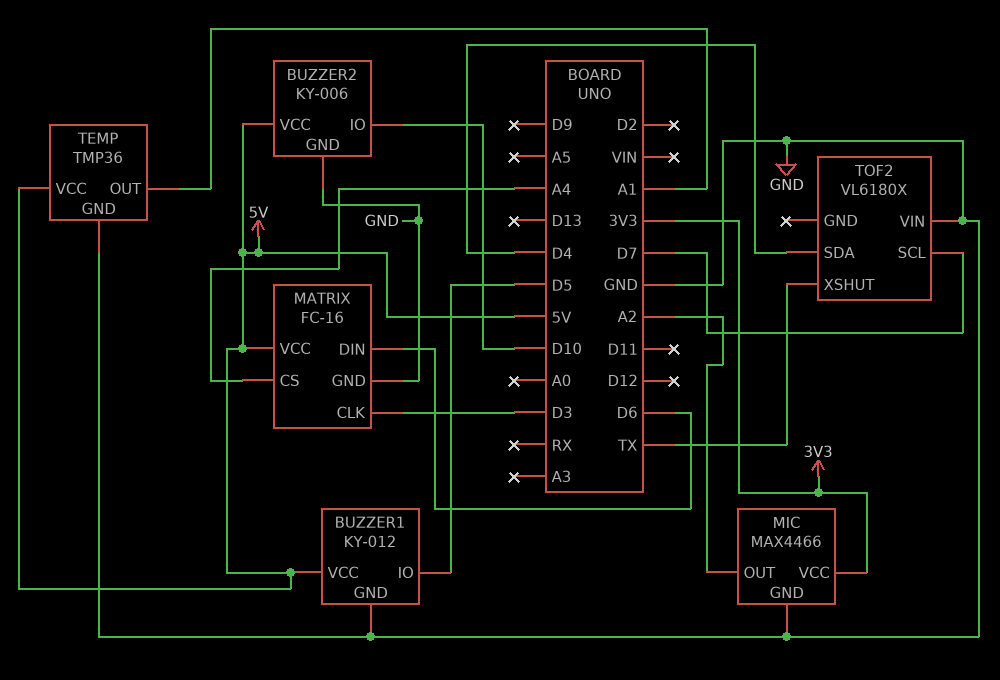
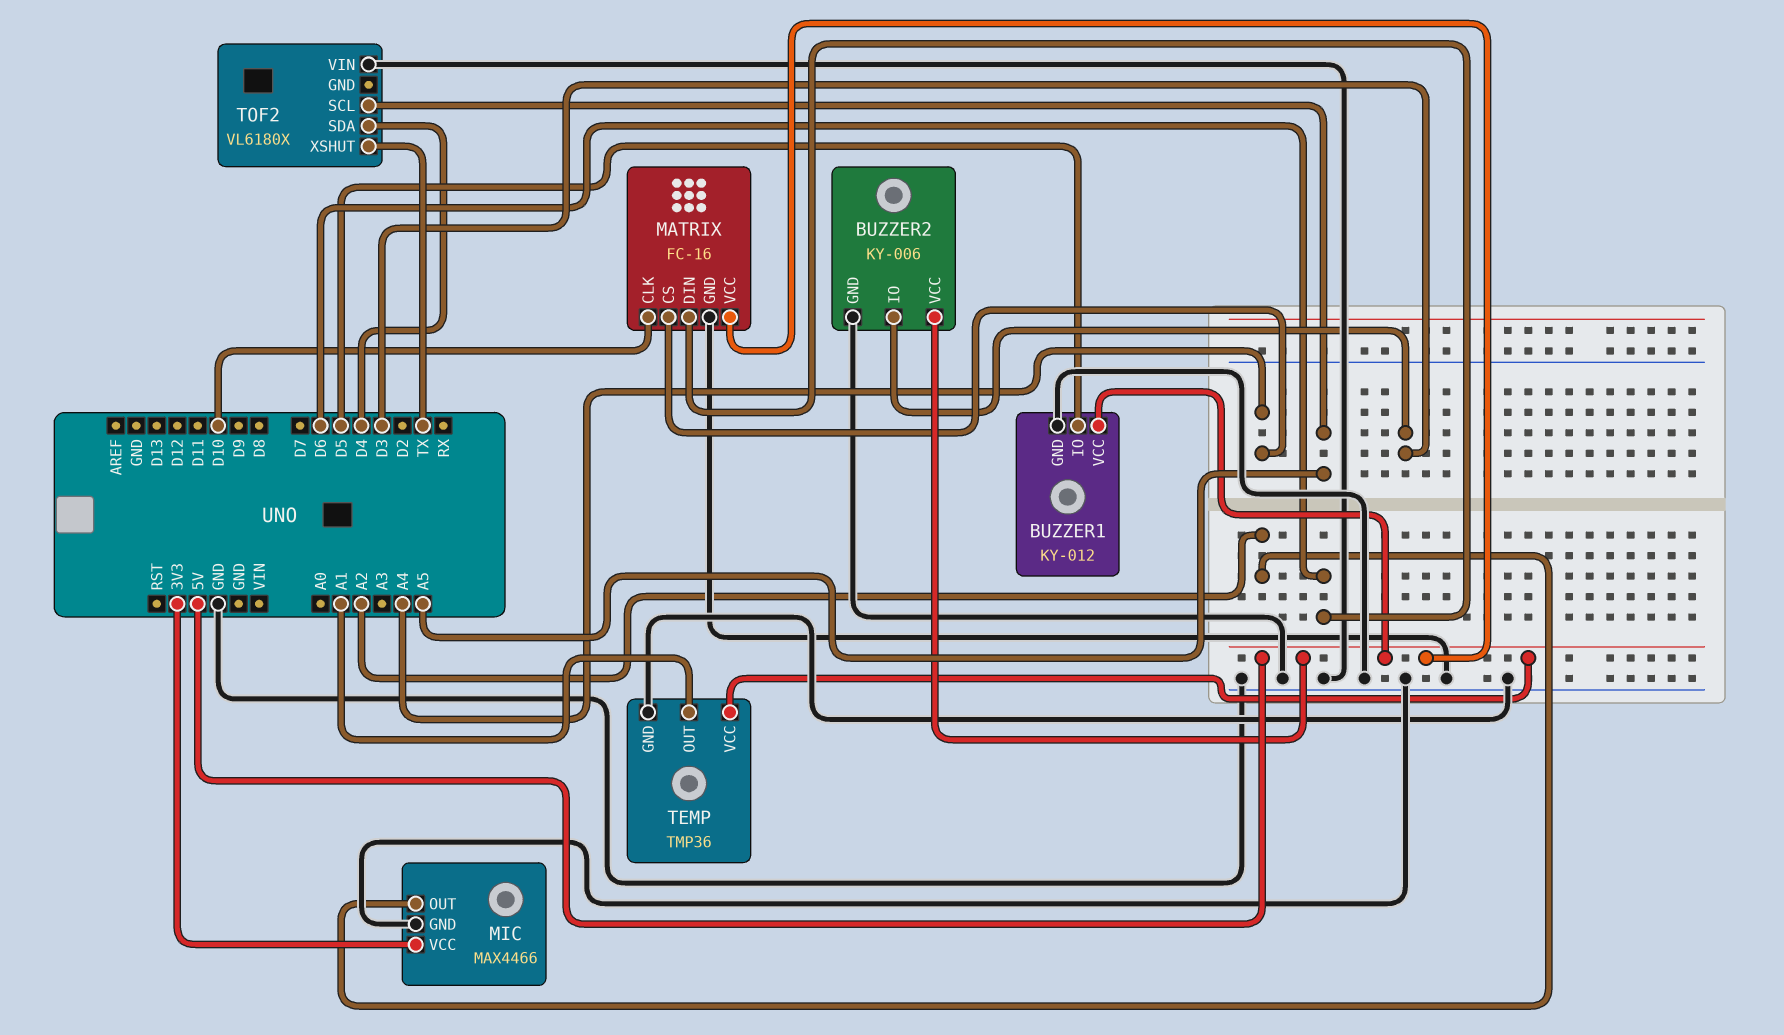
BUZZER2 pin IO: D10 -> D3
MATRIX pin CLK: D3 -> D10
TOF2 pin SCL: D7 -> A5

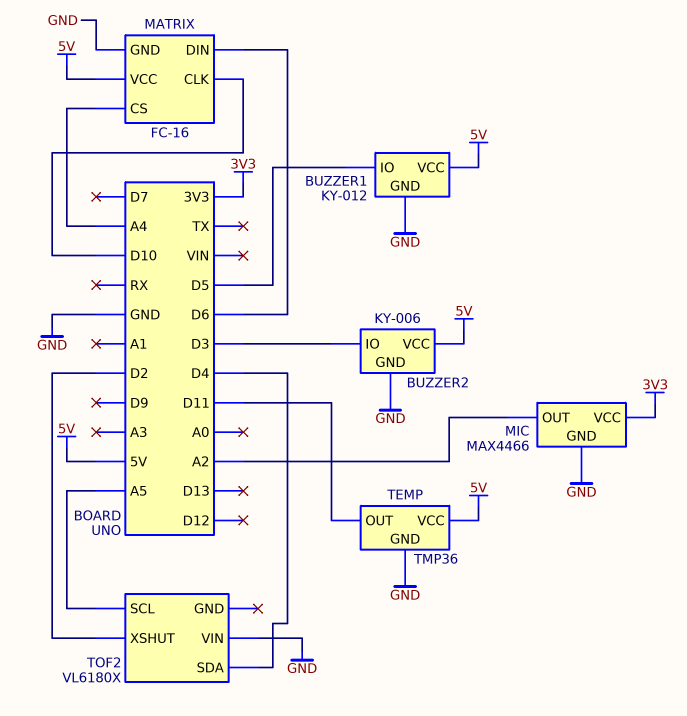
TEMP pin OUT: A1 -> D11
TOF2 pin XSHUT: TX -> D2

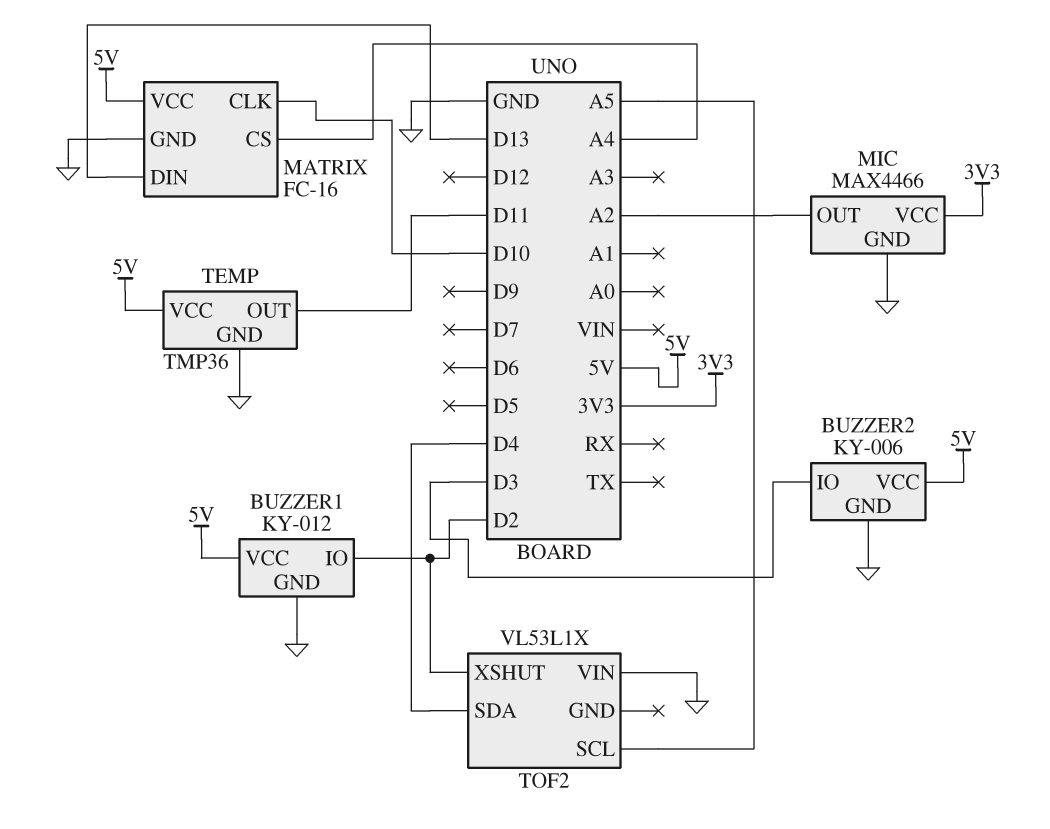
BUZZER1 pin IO: D5 -> D2
MATRIX pin DIN: D6 -> D13
TOF2: VL6180X -> VL53L1X

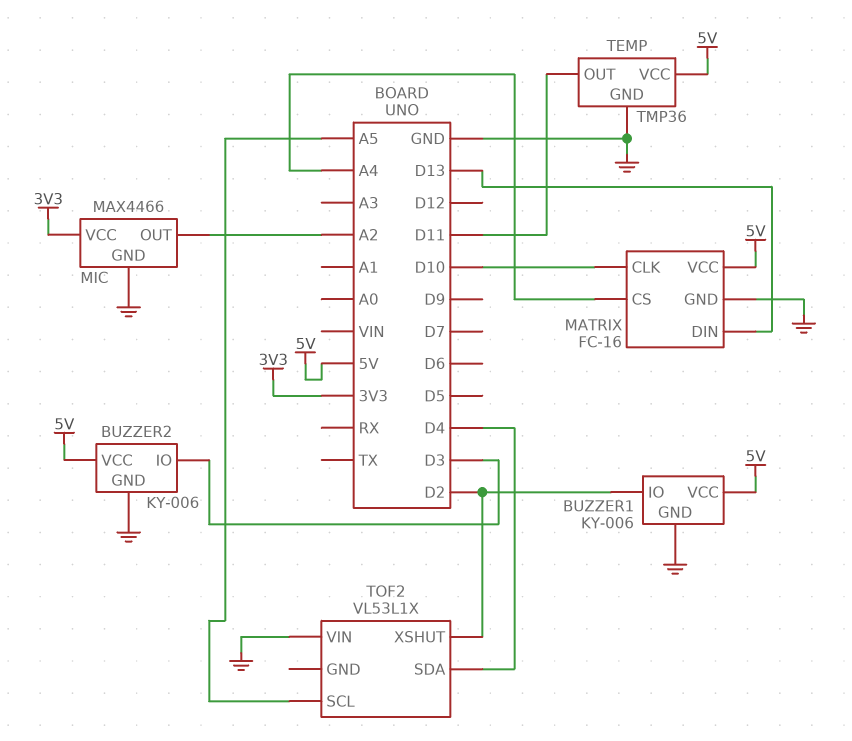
BUZZER1: KY-012 -> KY-006

